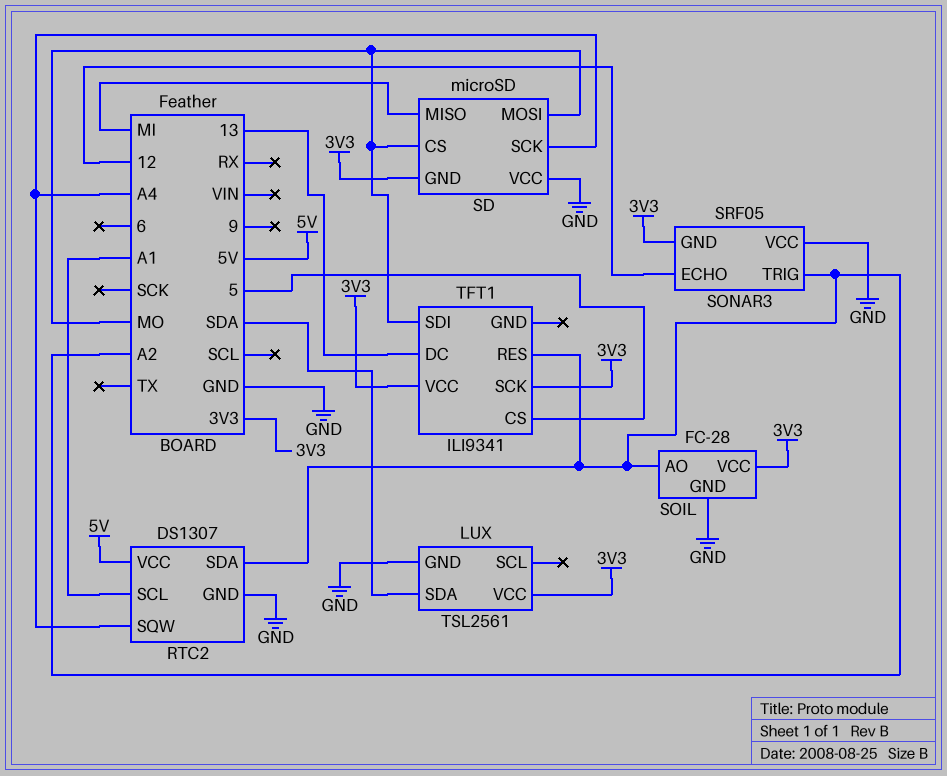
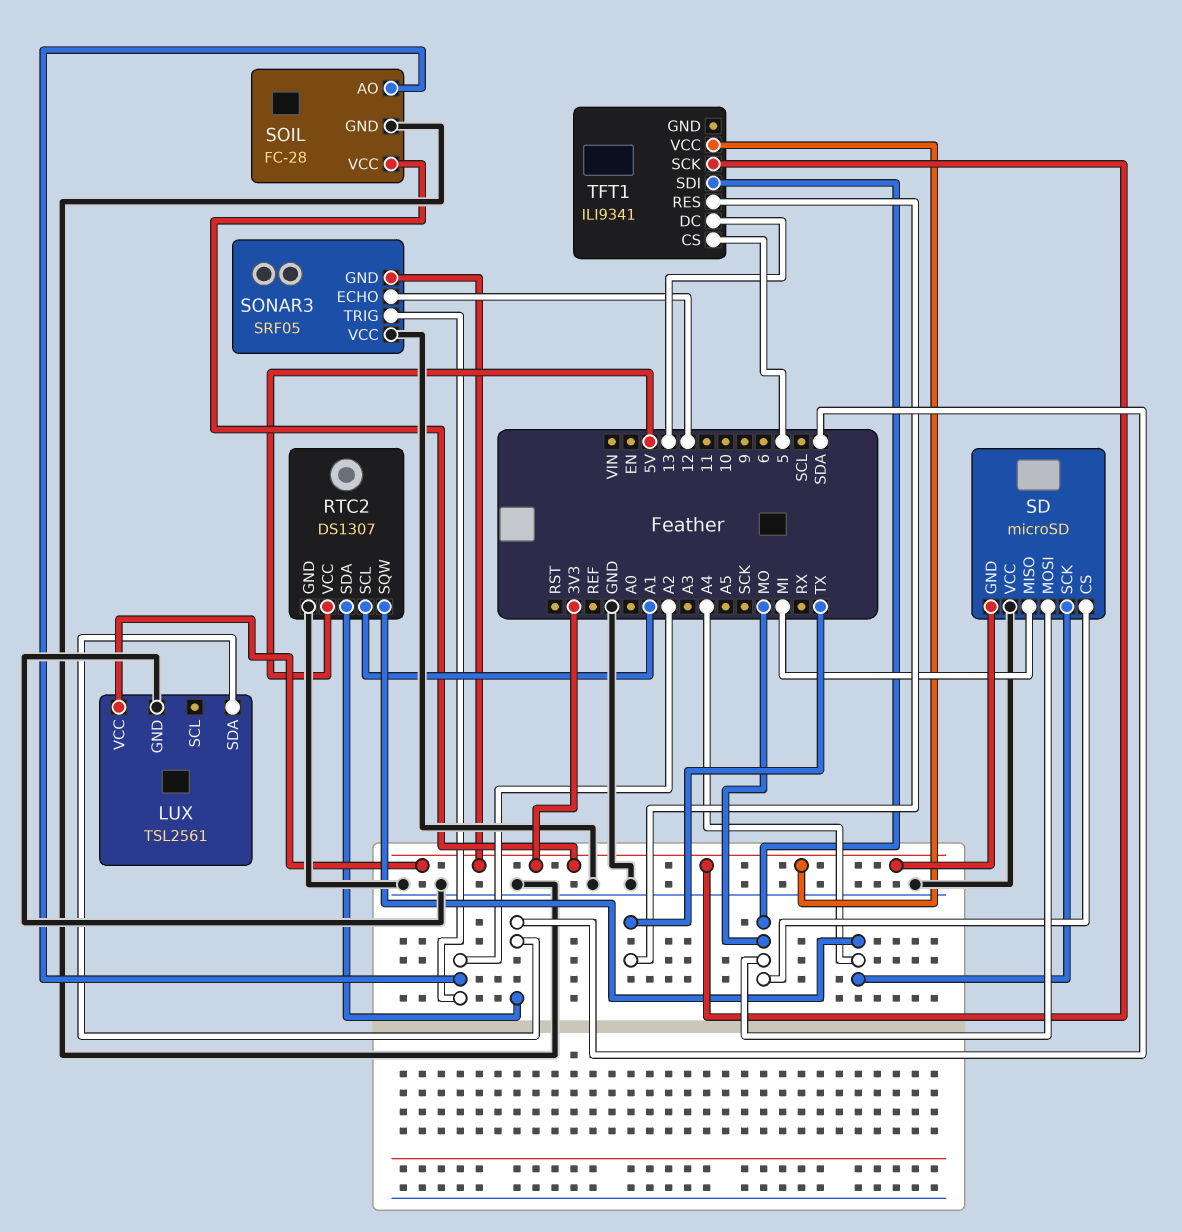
RTC2 pin SDA: A2 -> SDA
TFT1 pin RES: A2 -> TX

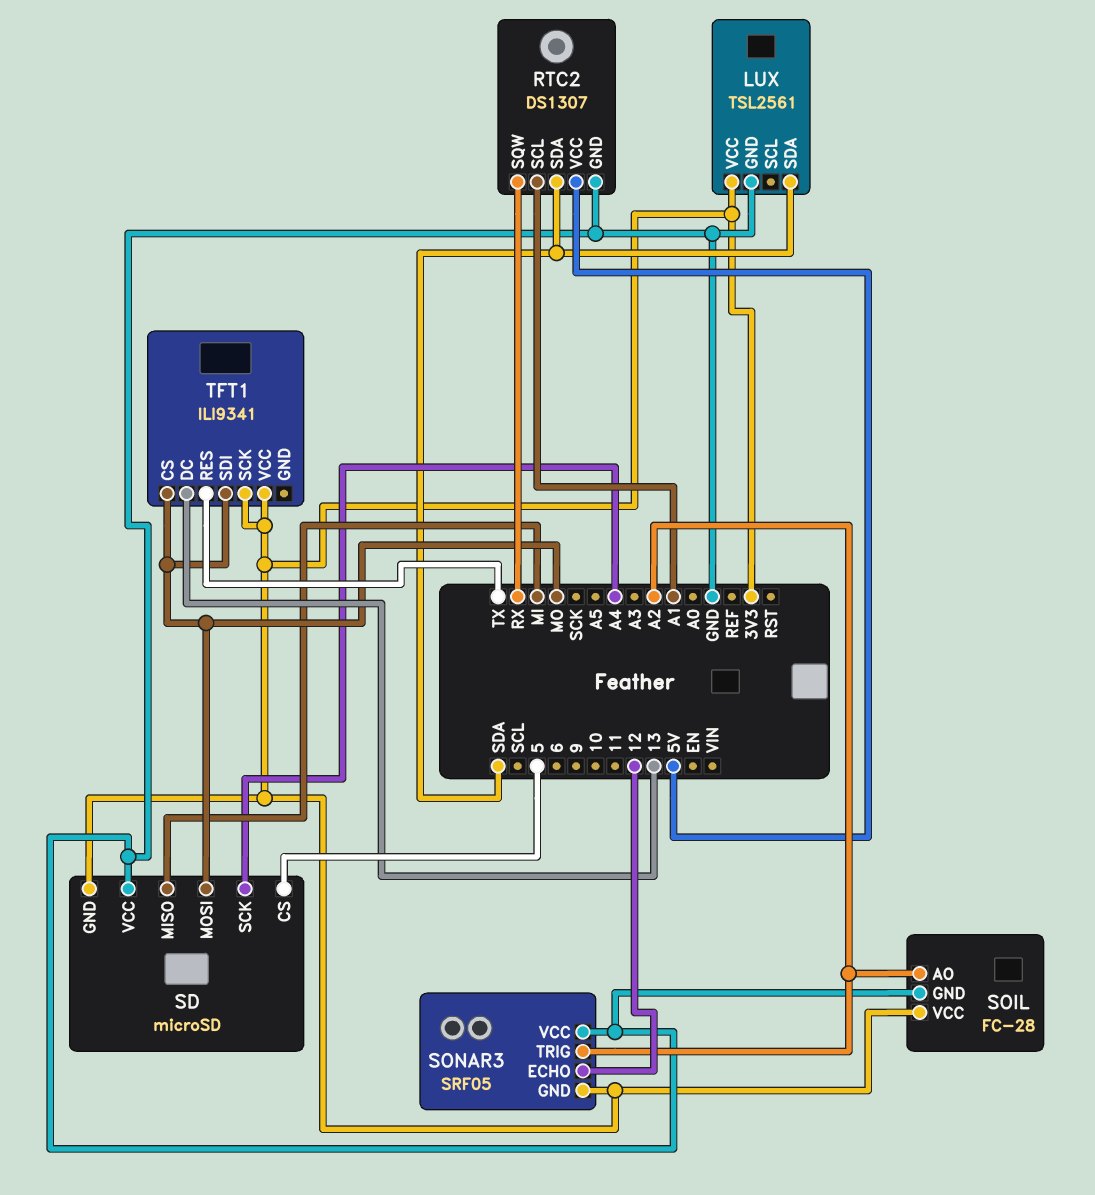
RTC2 pin SQW: A4 -> RX
SD pin CS: MO -> 5
TFT1 pin CS: 5 -> MO

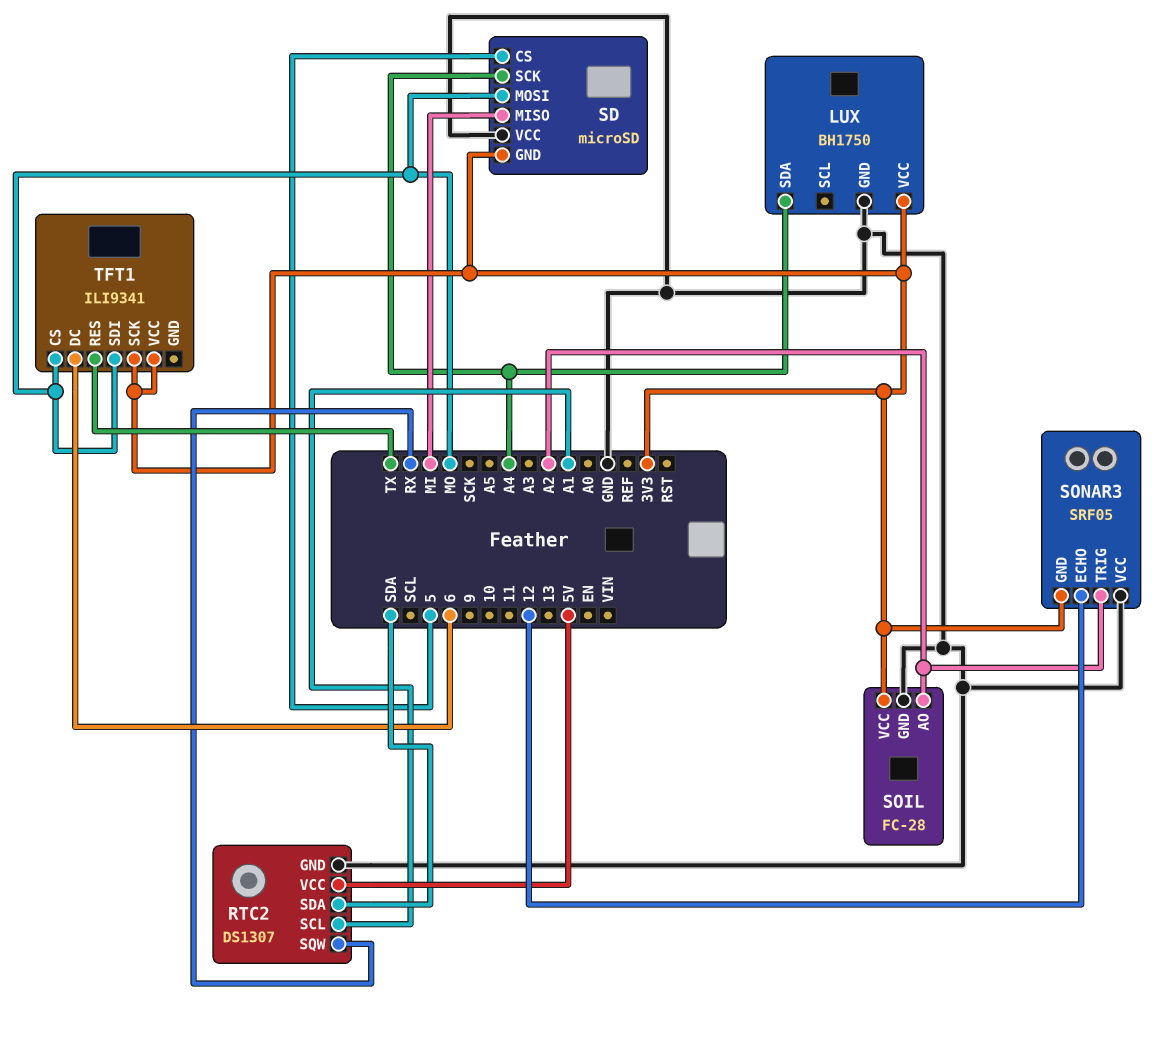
LUX: TSL2561 -> BH1750
LUX pin SDA: SDA -> A4
TFT1 pin DC: 13 -> 6

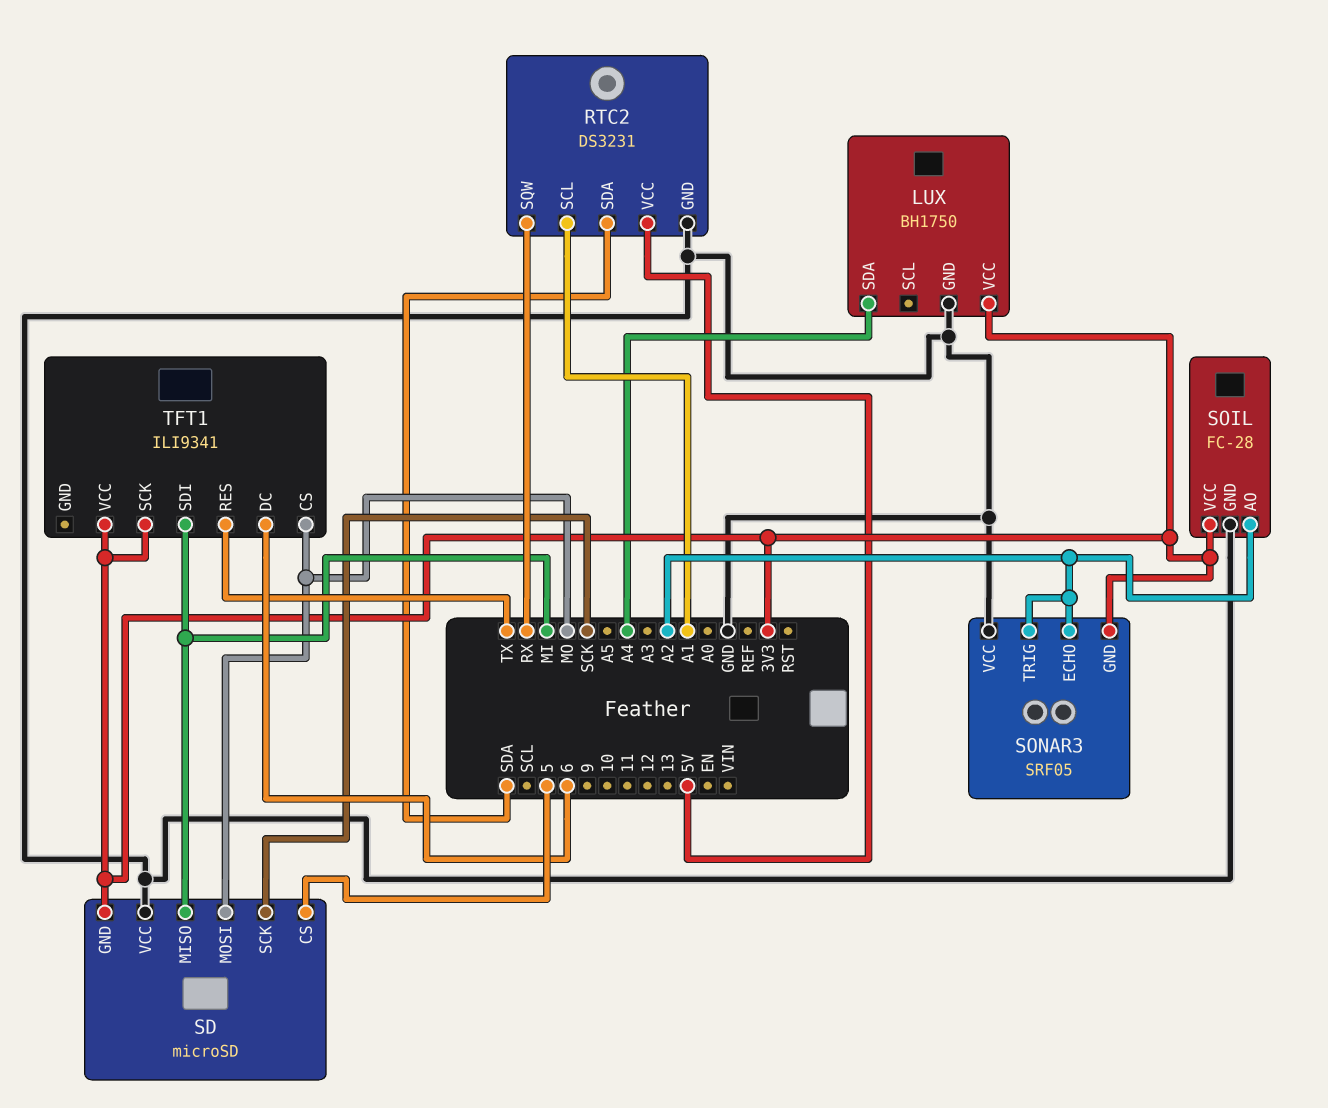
RTC2: DS1307 -> DS3231
SD pin SCK: A4 -> SCK
SONAR3 pin ECHO: 12 -> A2
TFT1 pin SDI: MO -> MI

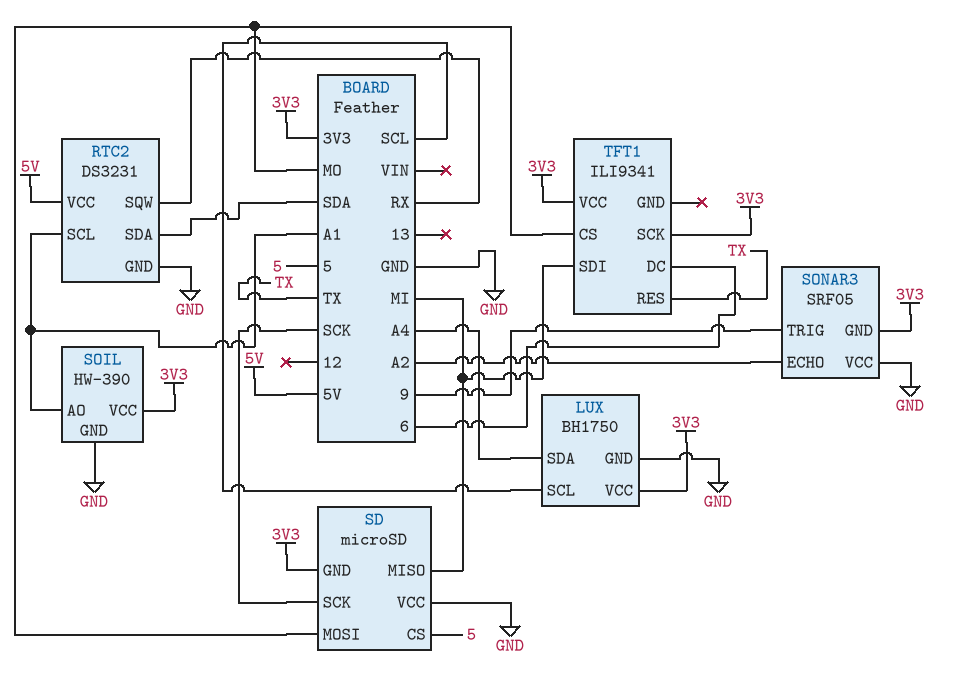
LUX pin SCL: none -> SCL
SOIL: FC-28 -> HW-390
SOIL pin AO: A2 -> A1
SONAR3 pin TRIG: A2 -> 9

